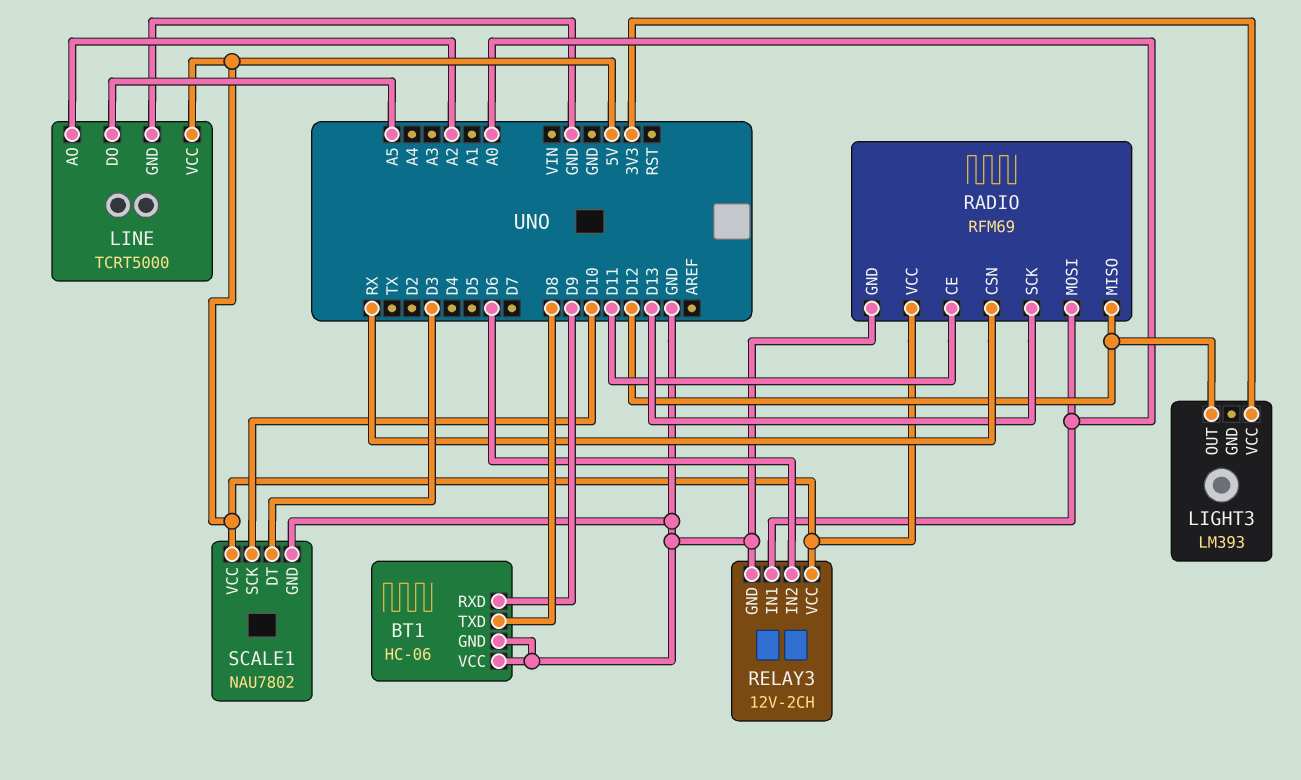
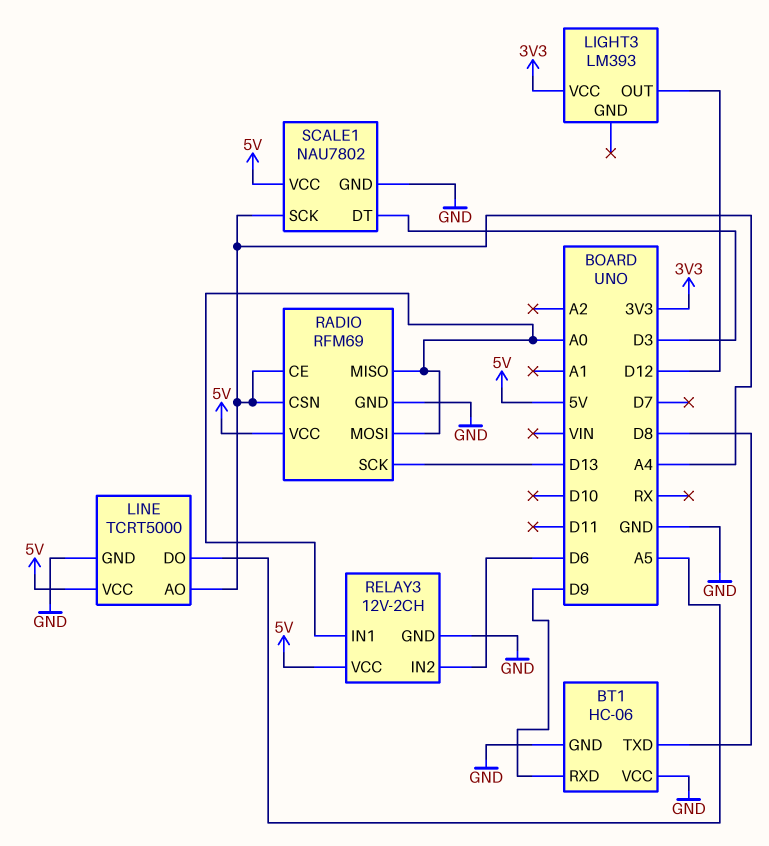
LINE pin AO: A2 -> A4
RADIO pin CE: D11 -> A4
RADIO pin CSN: RX -> A4
RADIO pin MISO: D12 -> A0
SCALE1 pin SCK: D10 -> A4

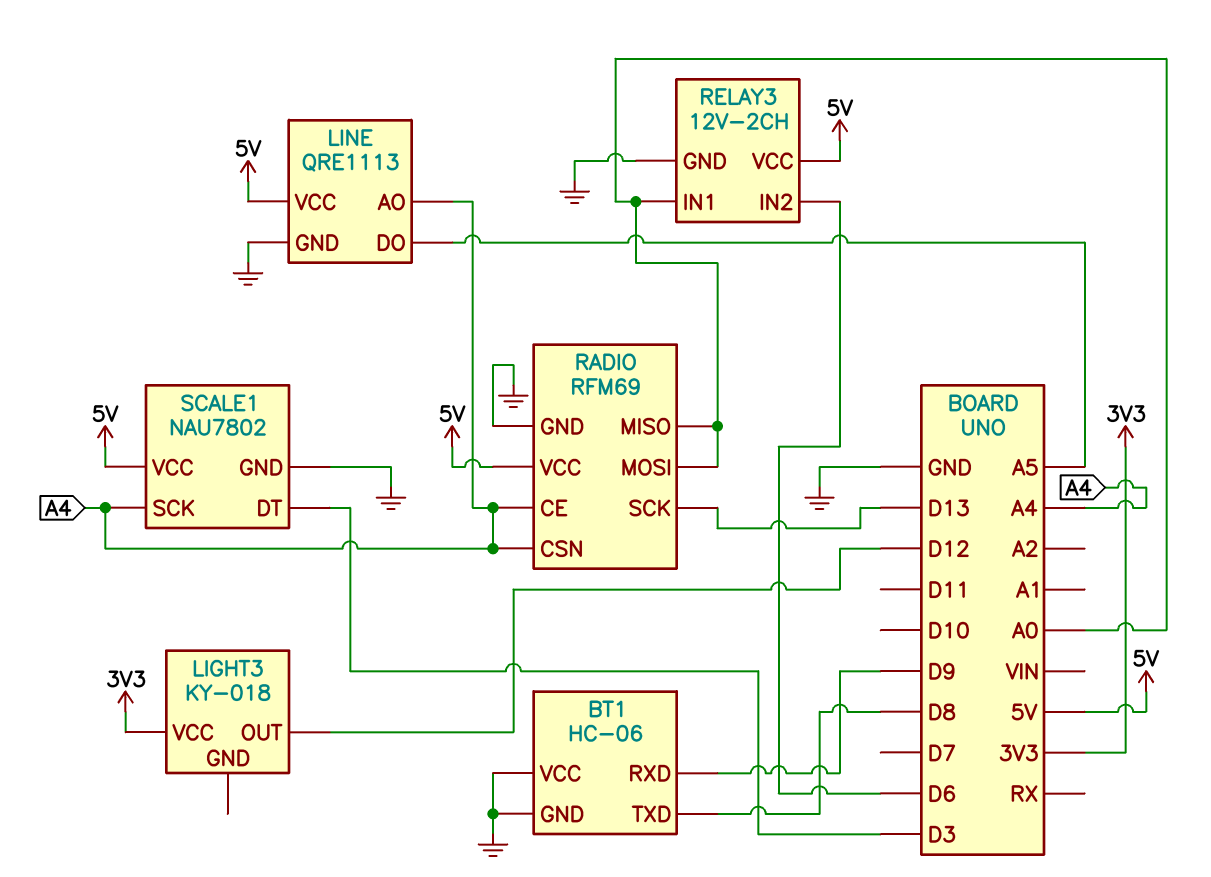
LIGHT3: LM393 -> KY-018
LINE: TCRT5000 -> QRE1113

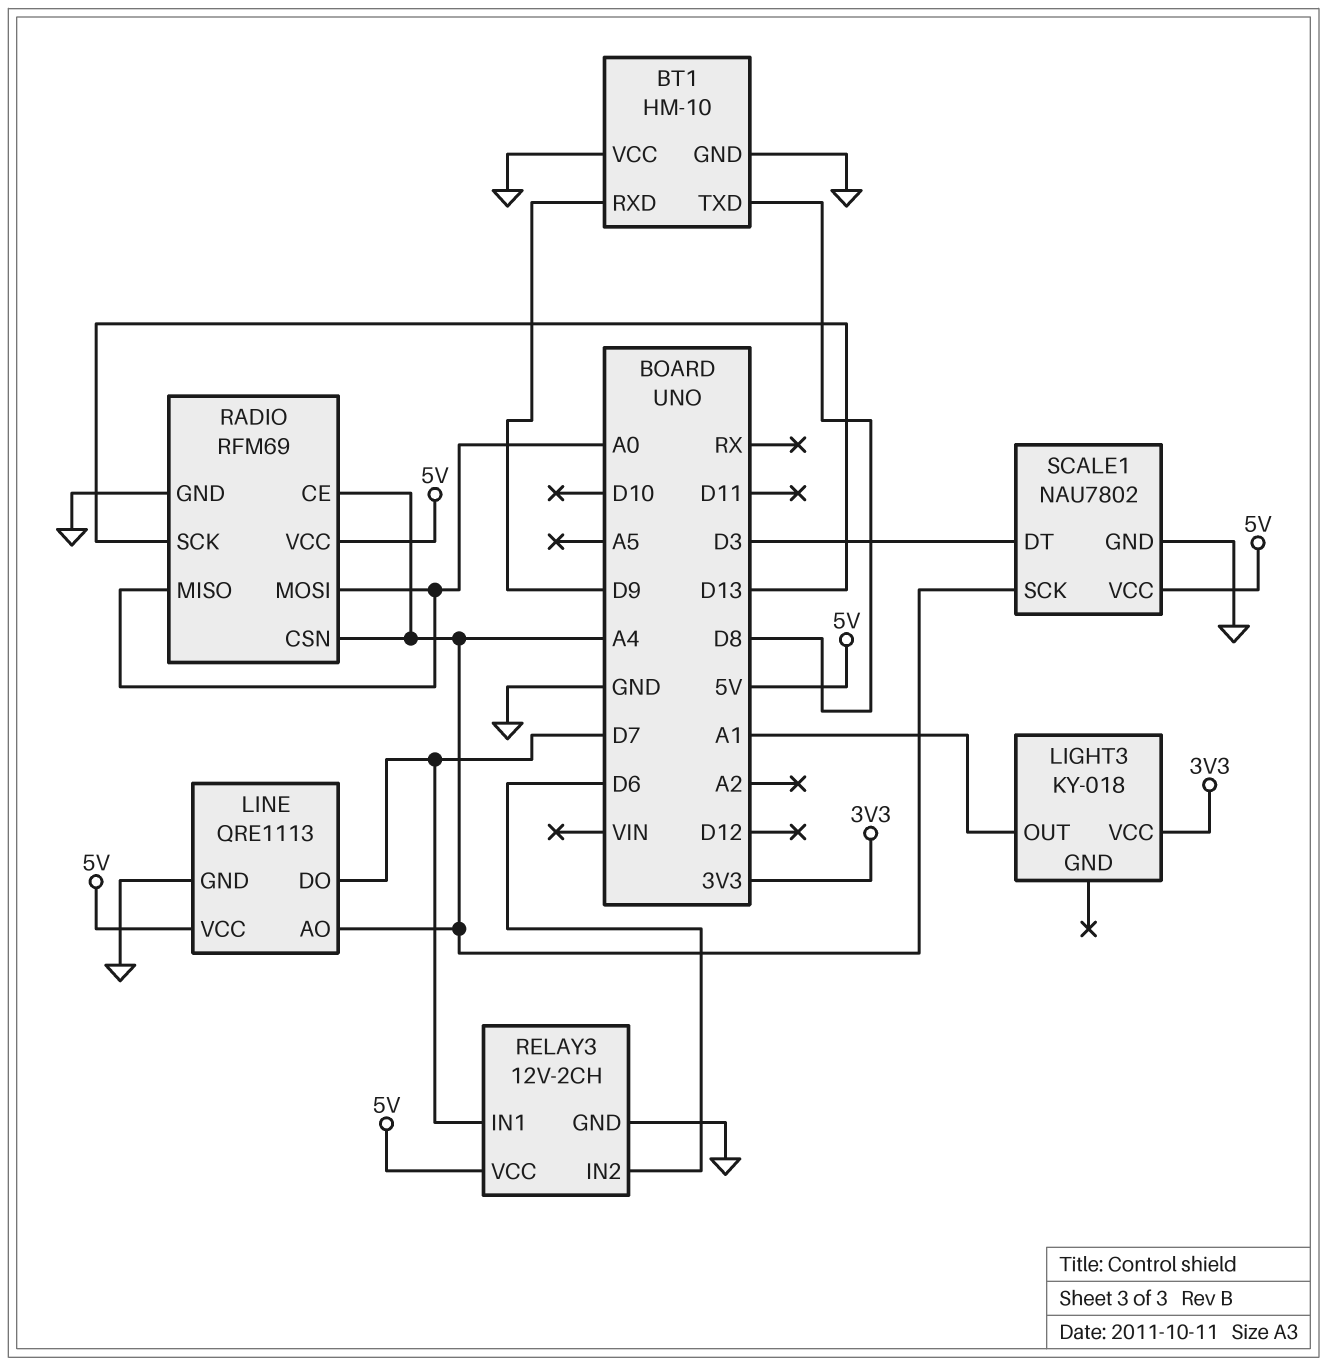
BT1: HC-06 -> HM-10
LIGHT3 pin OUT: D12 -> A1
LINE pin DO: A5 -> D7
RELAY3 pin IN1: A0 -> D7

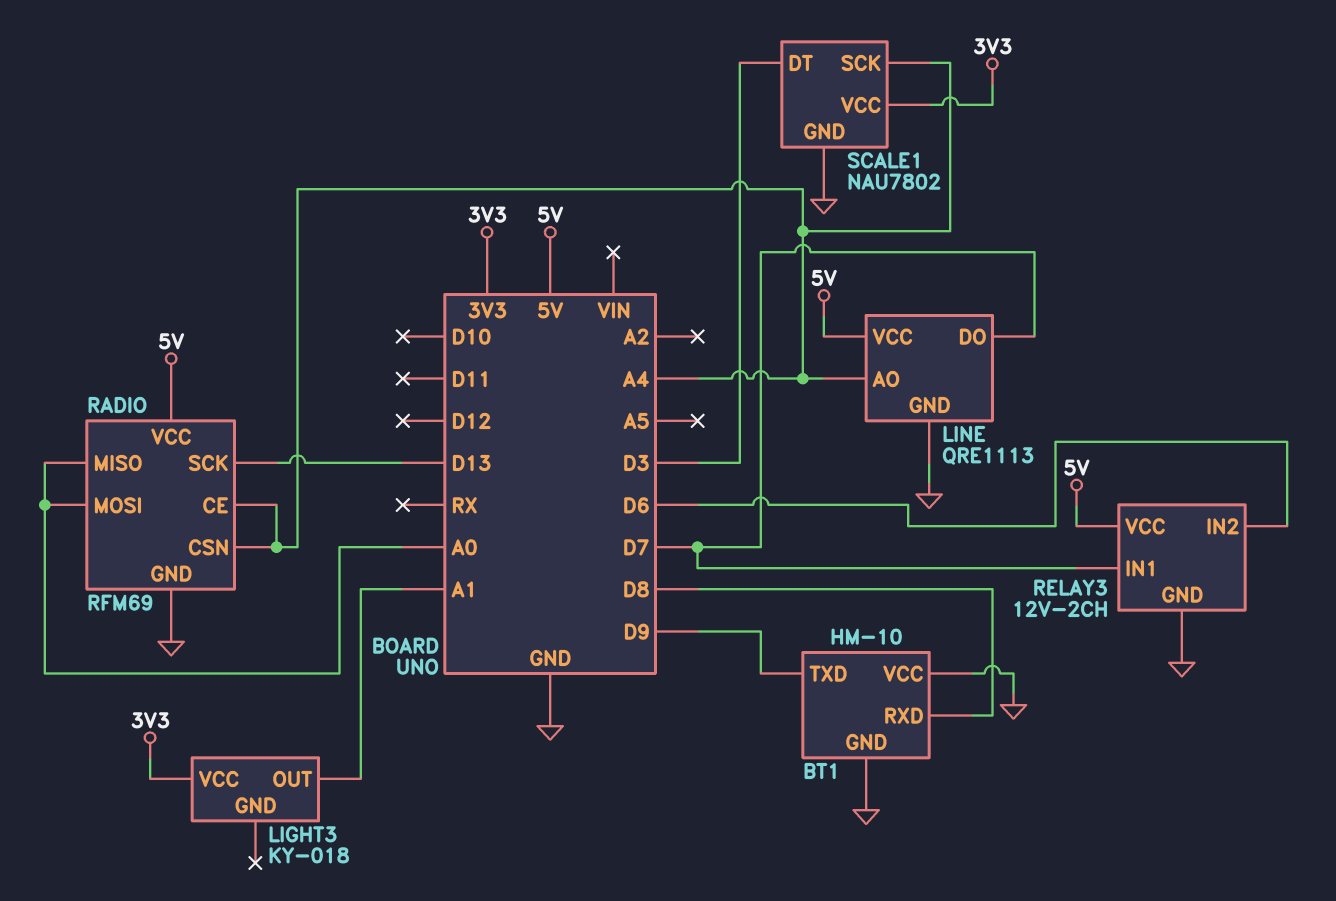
BT1 pin RXD: D9 -> D8
BT1 pin TXD: D8 -> D9
SCALE1 pin VCC: 5V -> 3V3

